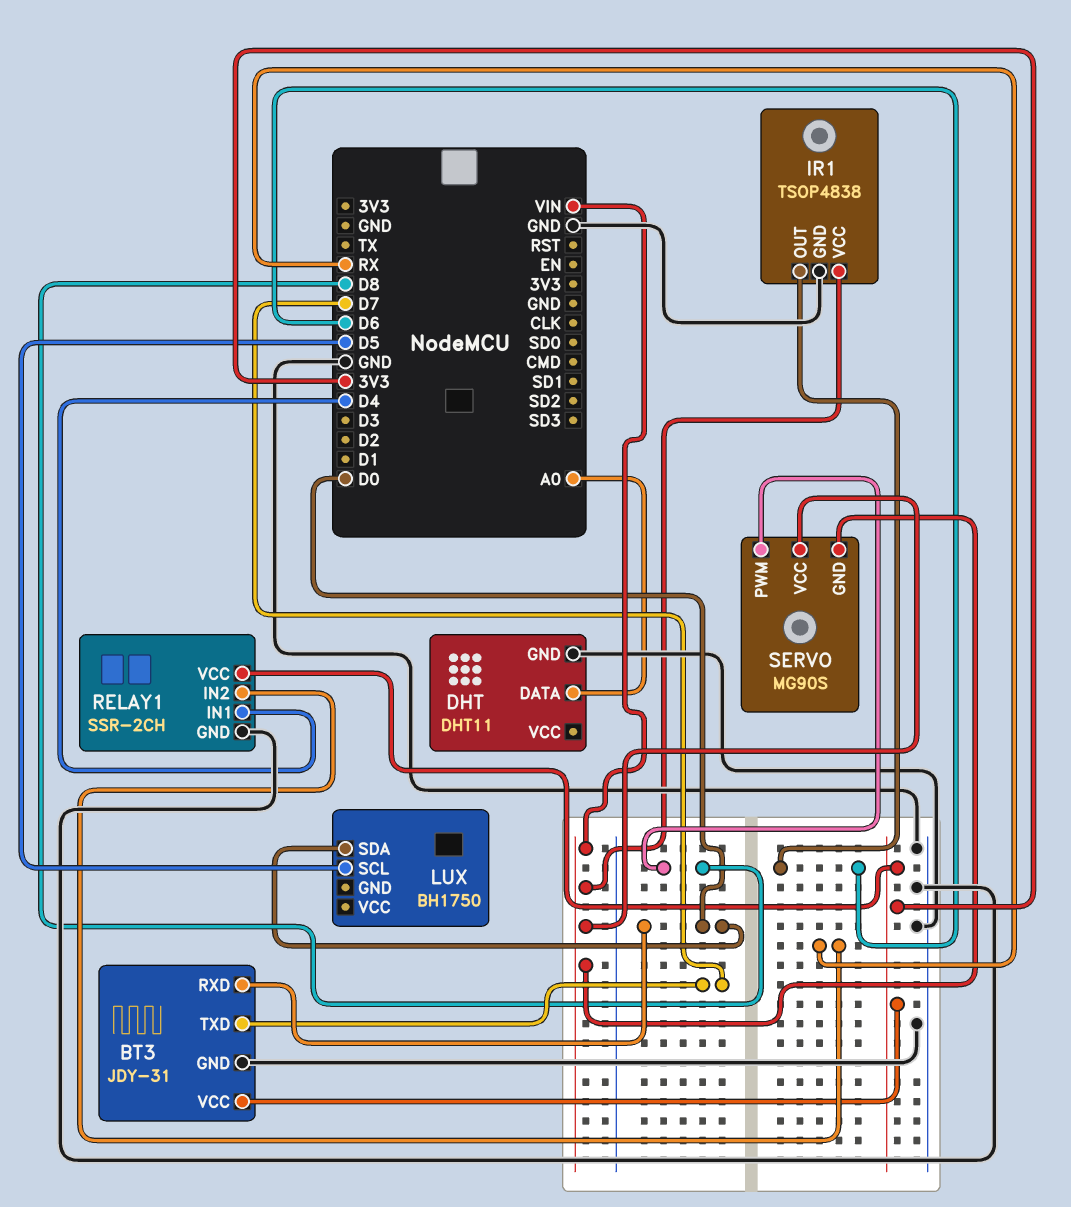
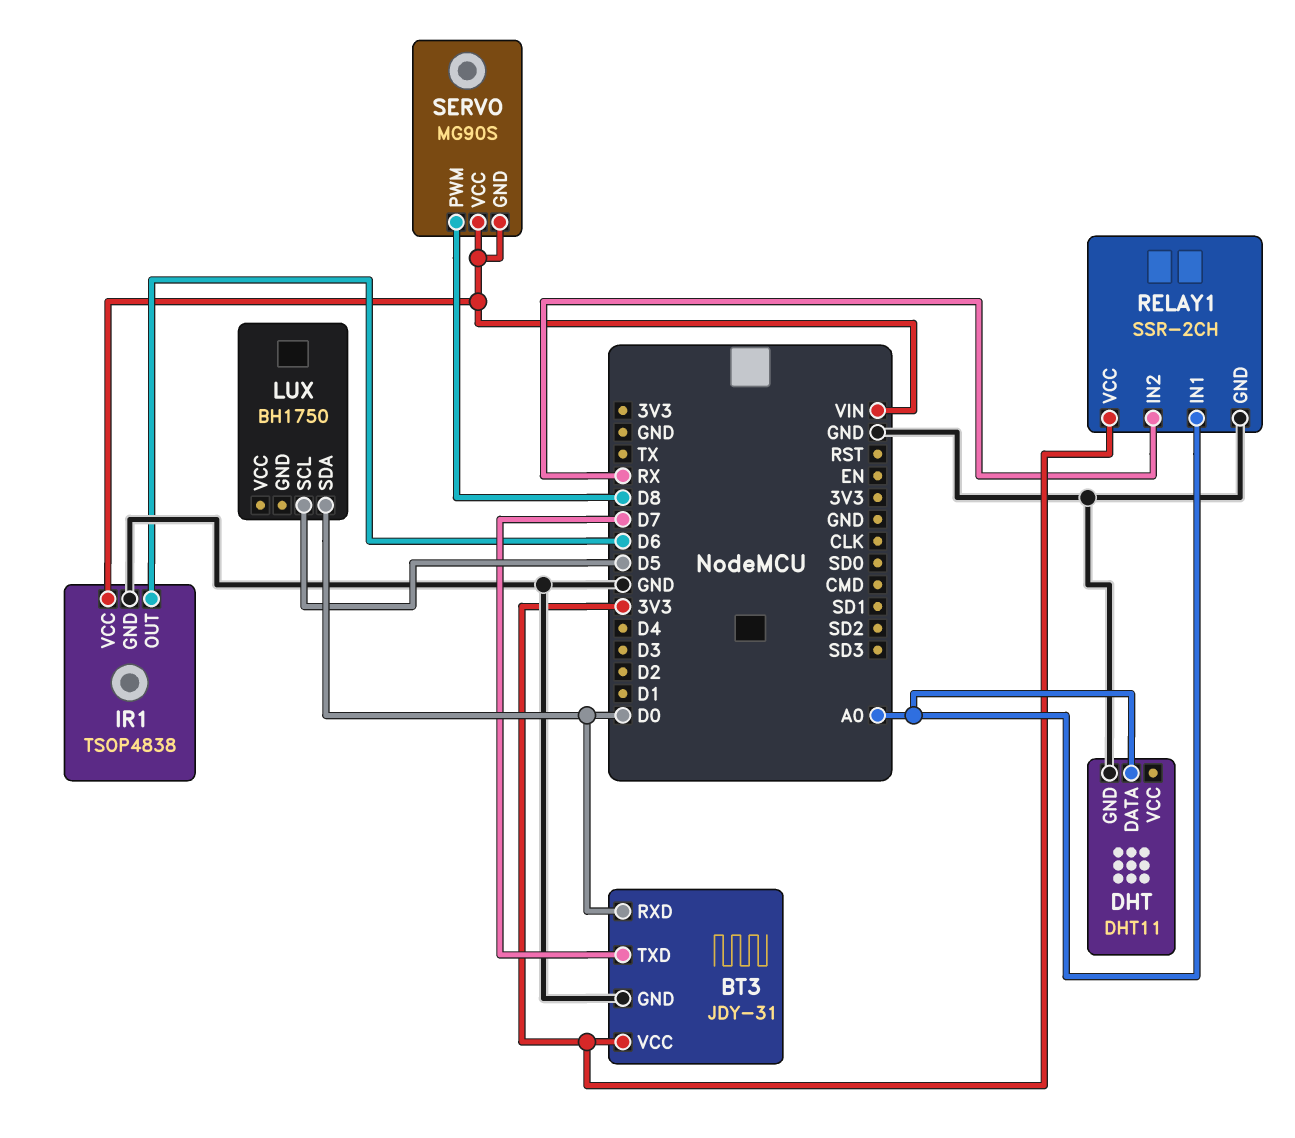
RELAY1 pin IN1: D4 -> A0

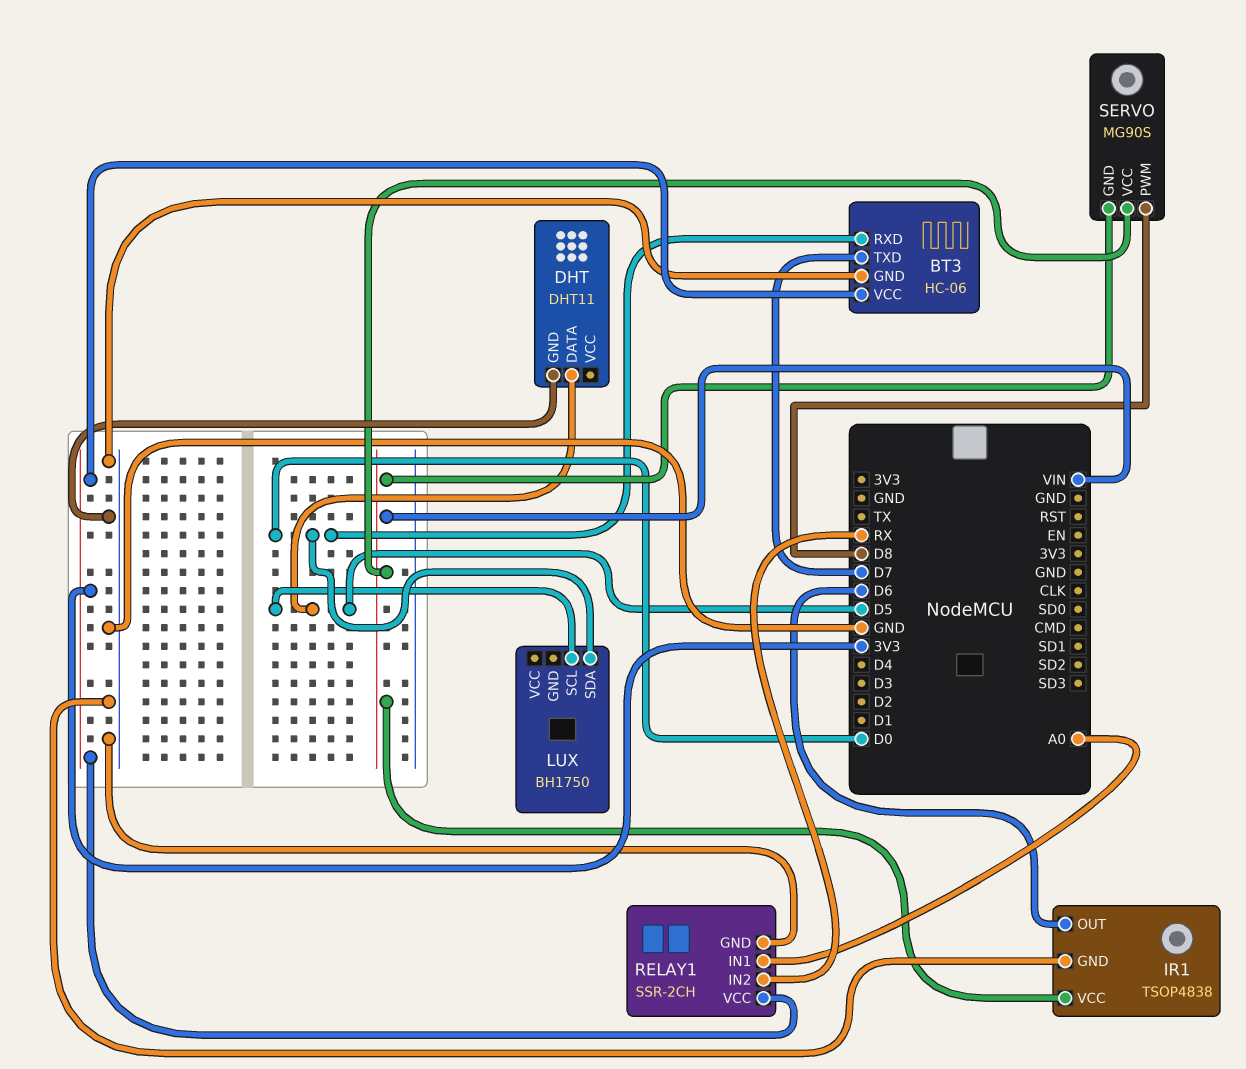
BT3: JDY-31 -> HC-06
DHT pin DATA: A0 -> D5

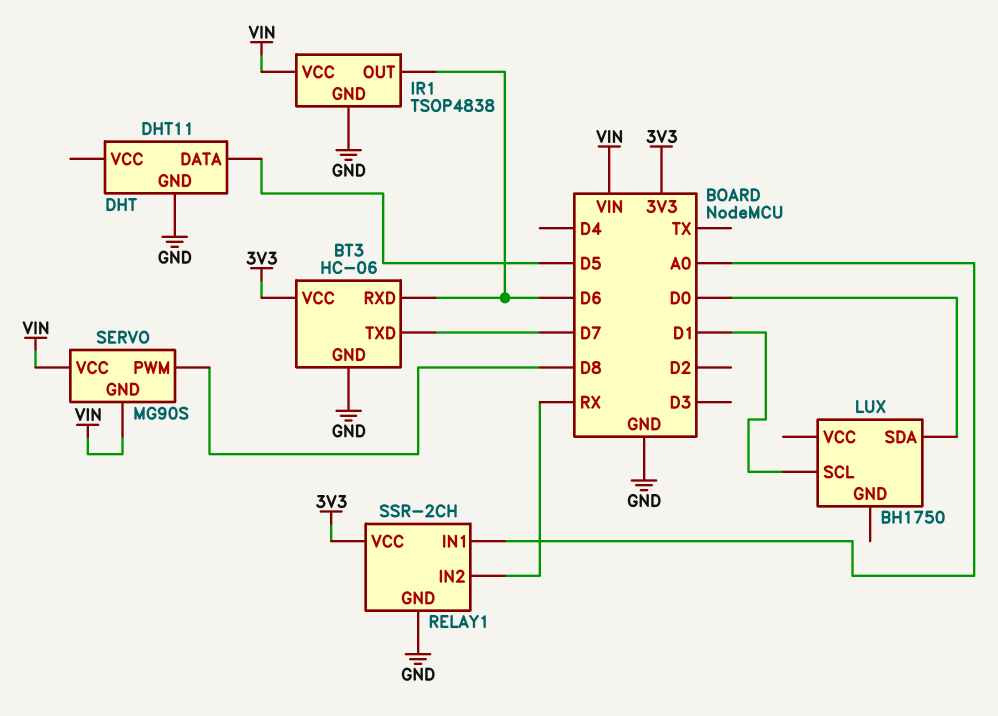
BT3 pin RXD: D0 -> D6
LUX pin SCL: D5 -> D1

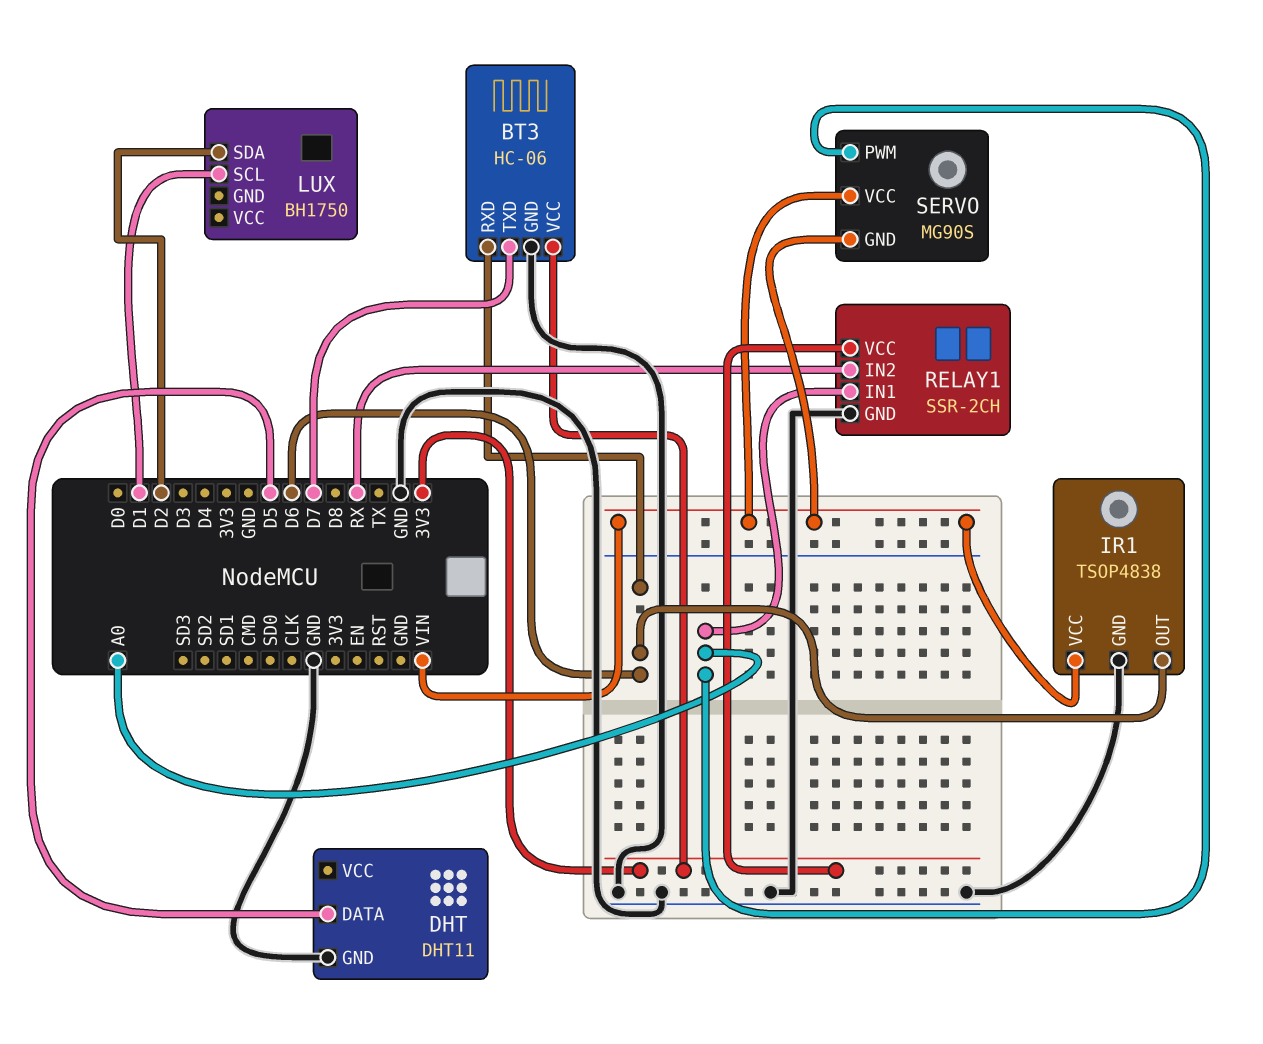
LUX pin SDA: D0 -> D2
SERVO pin PWM: D8 -> A0

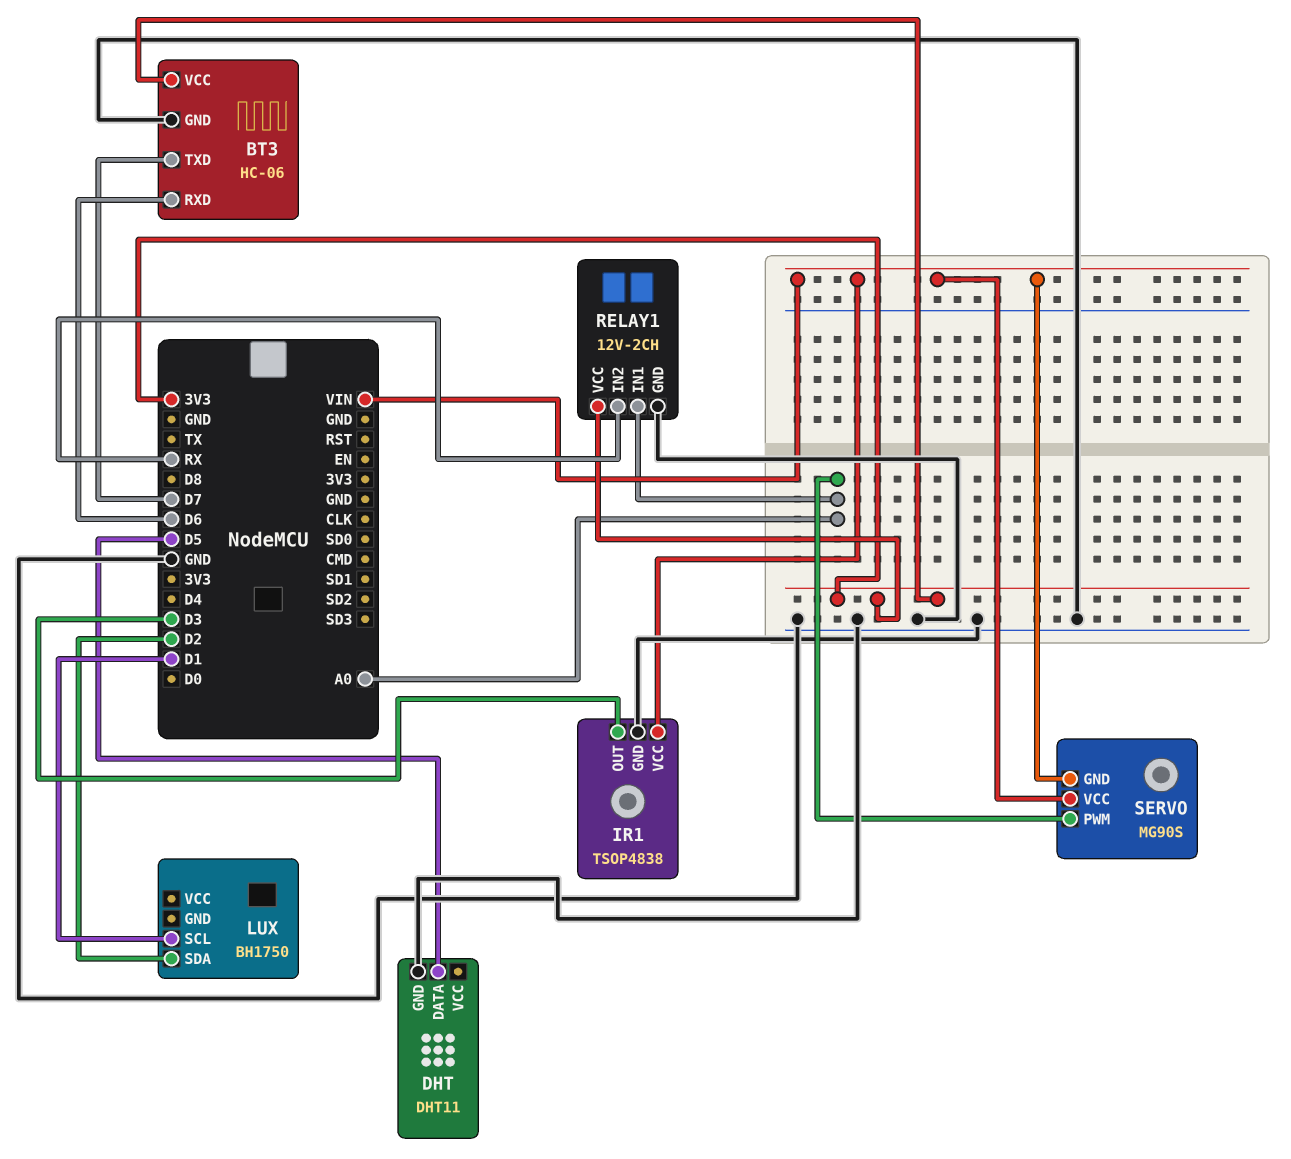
IR1 pin OUT: D6 -> D3
RELAY1: SSR-2CH -> 12V-2CH

